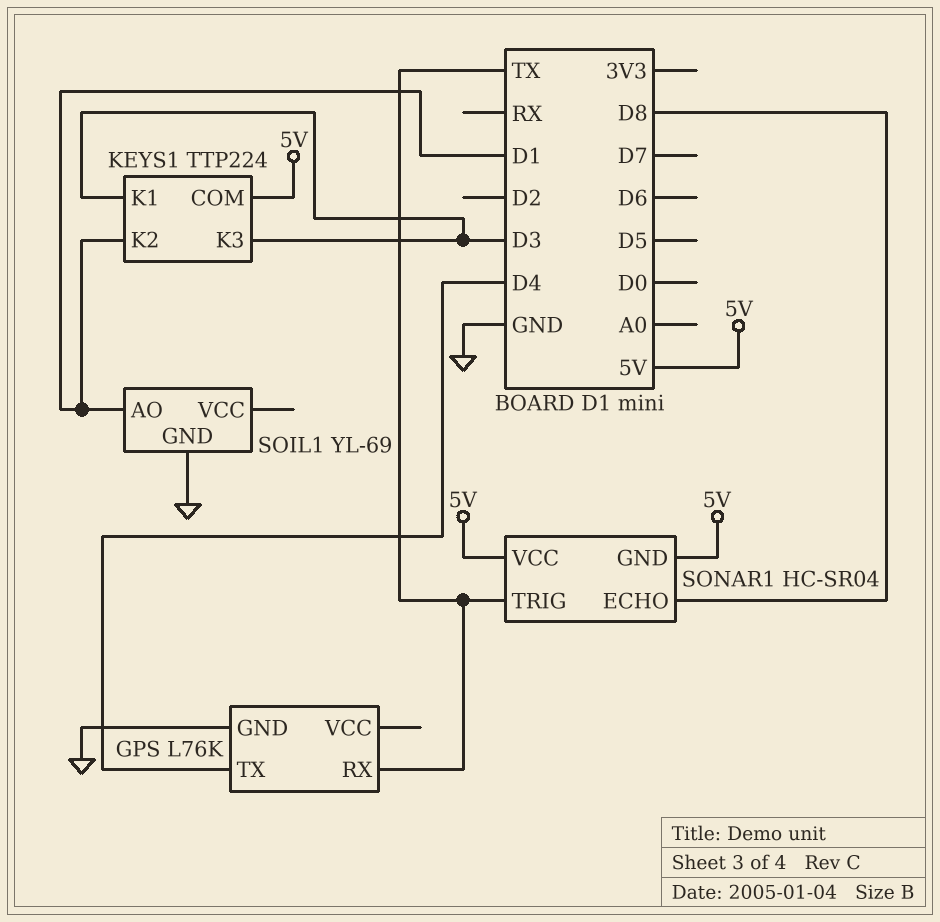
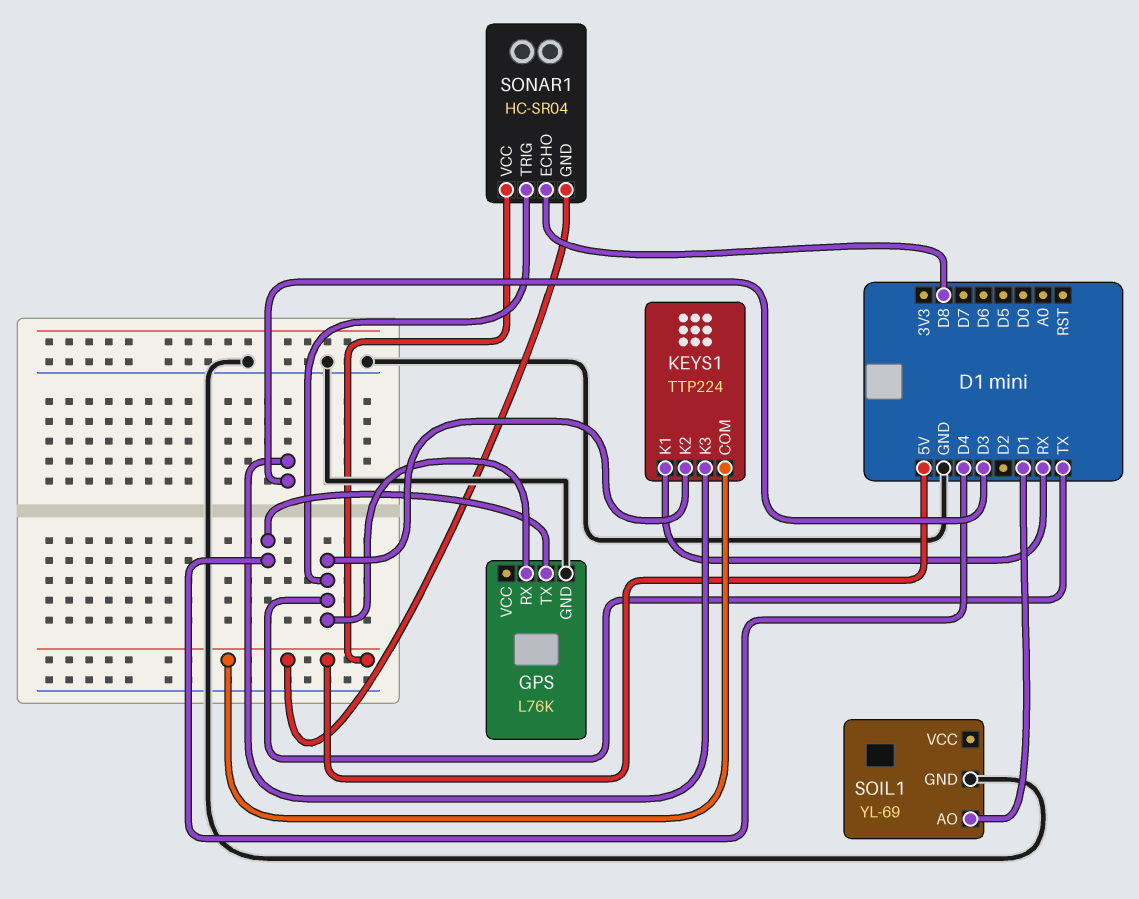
KEYS1 pin K1: D3 -> RX
KEYS1 pin K2: D1 -> TX

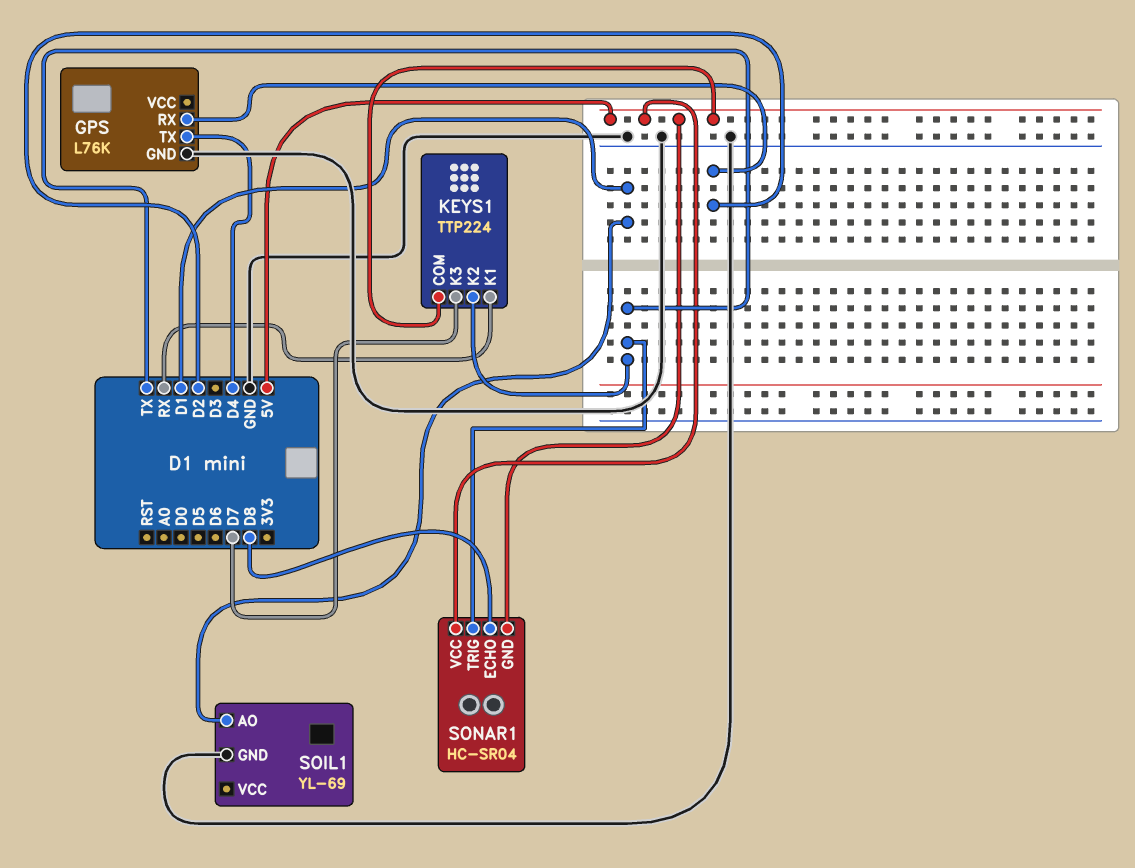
GPS pin RX: TX -> D2
KEYS1 pin K3: D3 -> D7

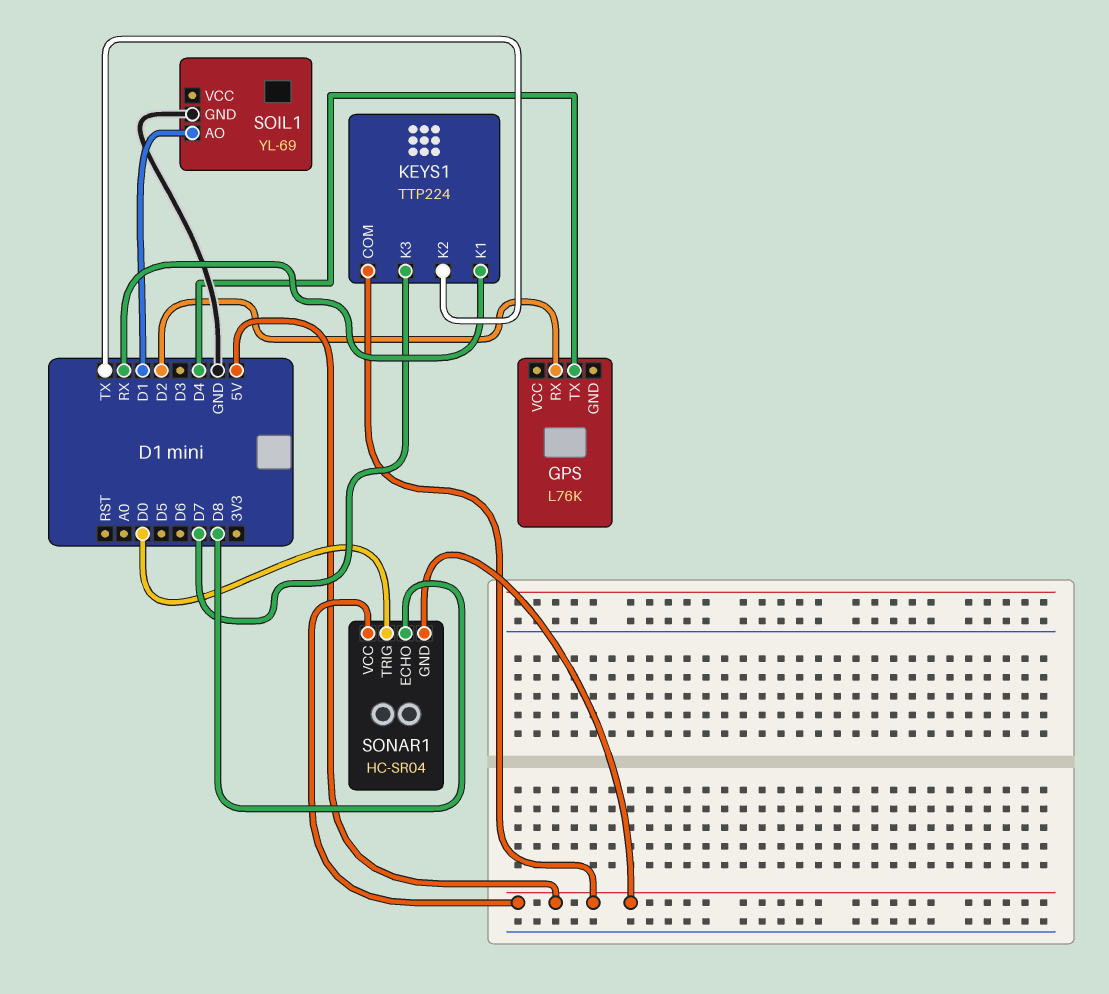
GPS pin GND: GND -> none
SONAR1 pin TRIG: TX -> D0

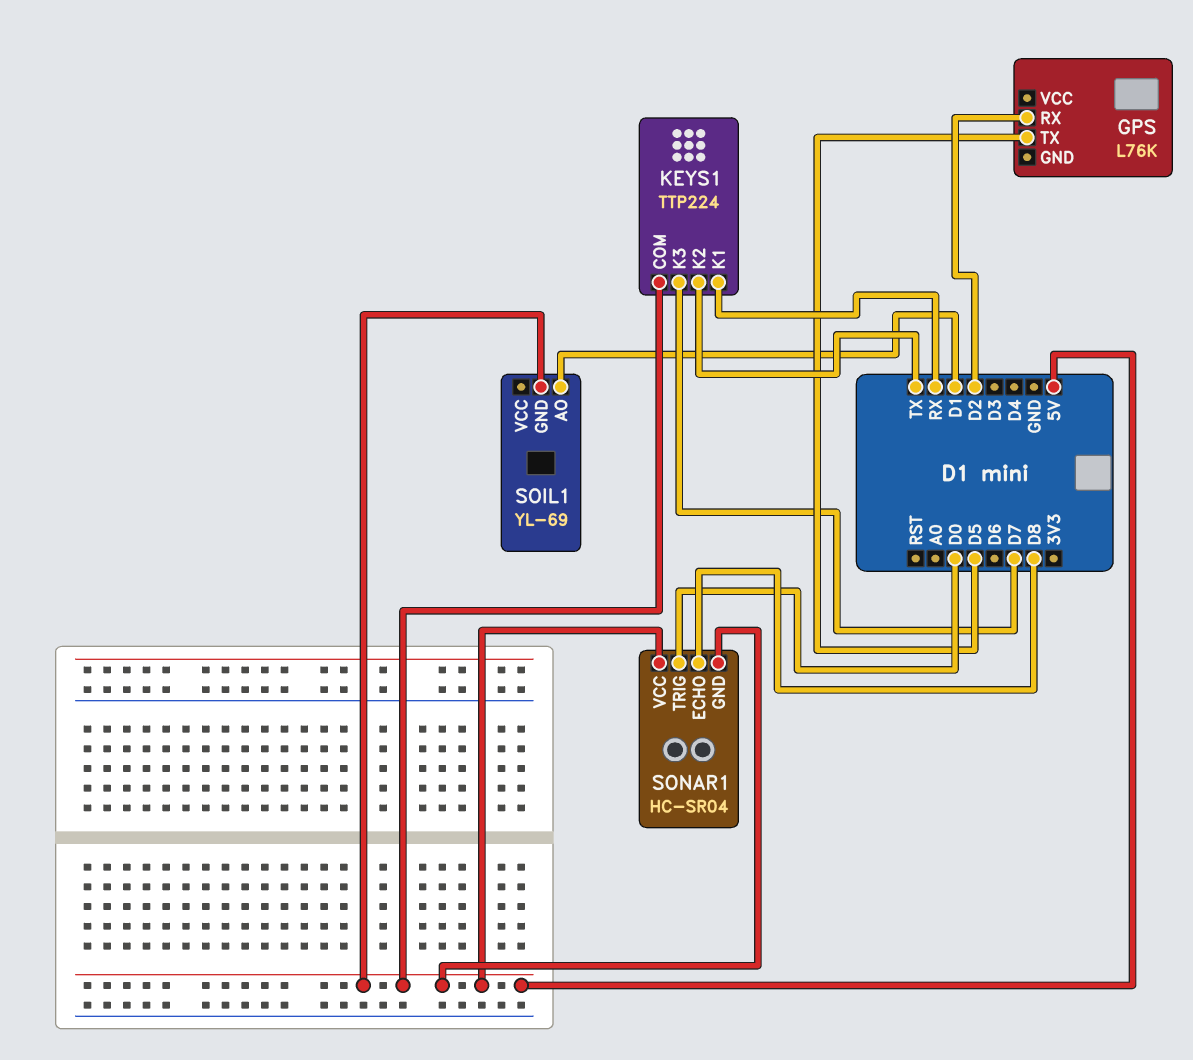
GPS pin TX: D4 -> D5
SOIL1 pin GND: GND -> 5V

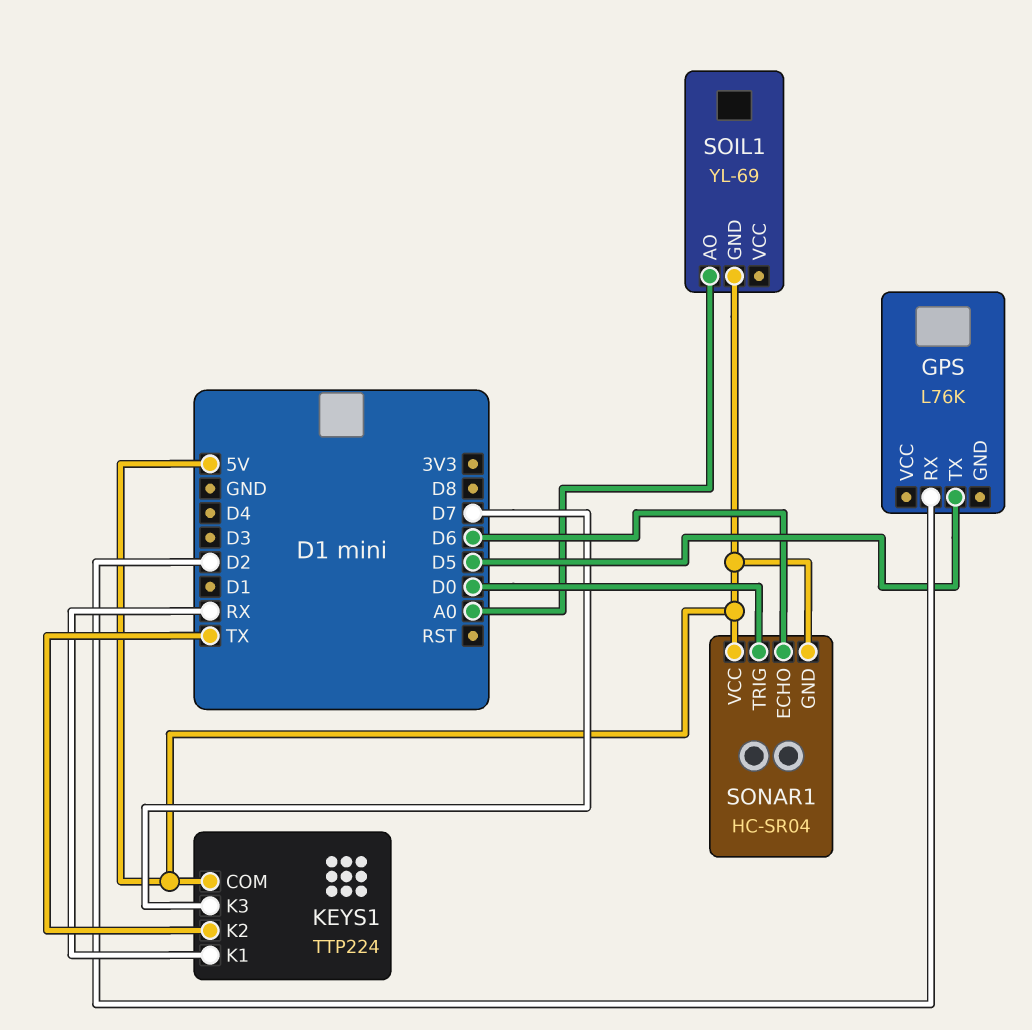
SOIL1 pin AO: D1 -> A0
SONAR1 pin ECHO: D8 -> D6

